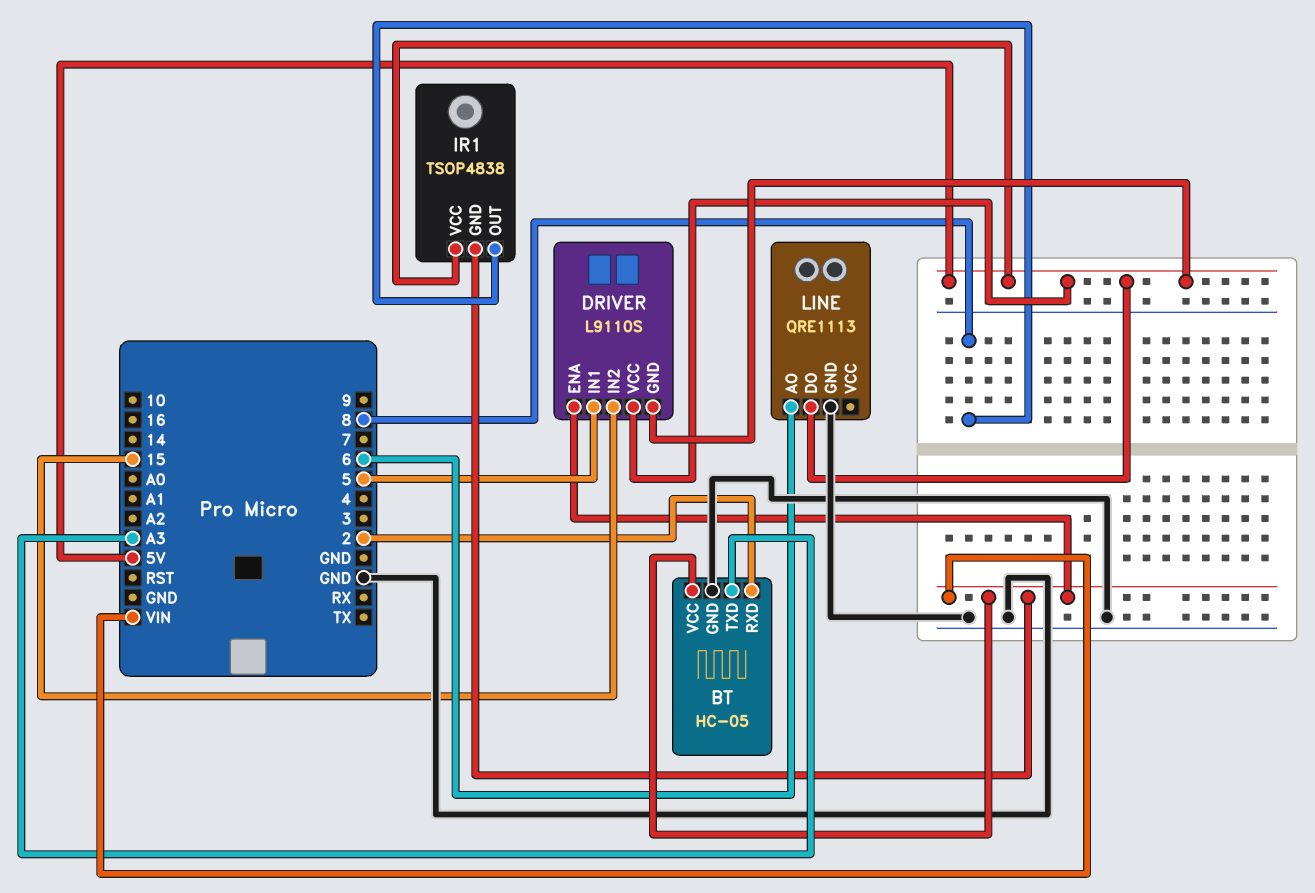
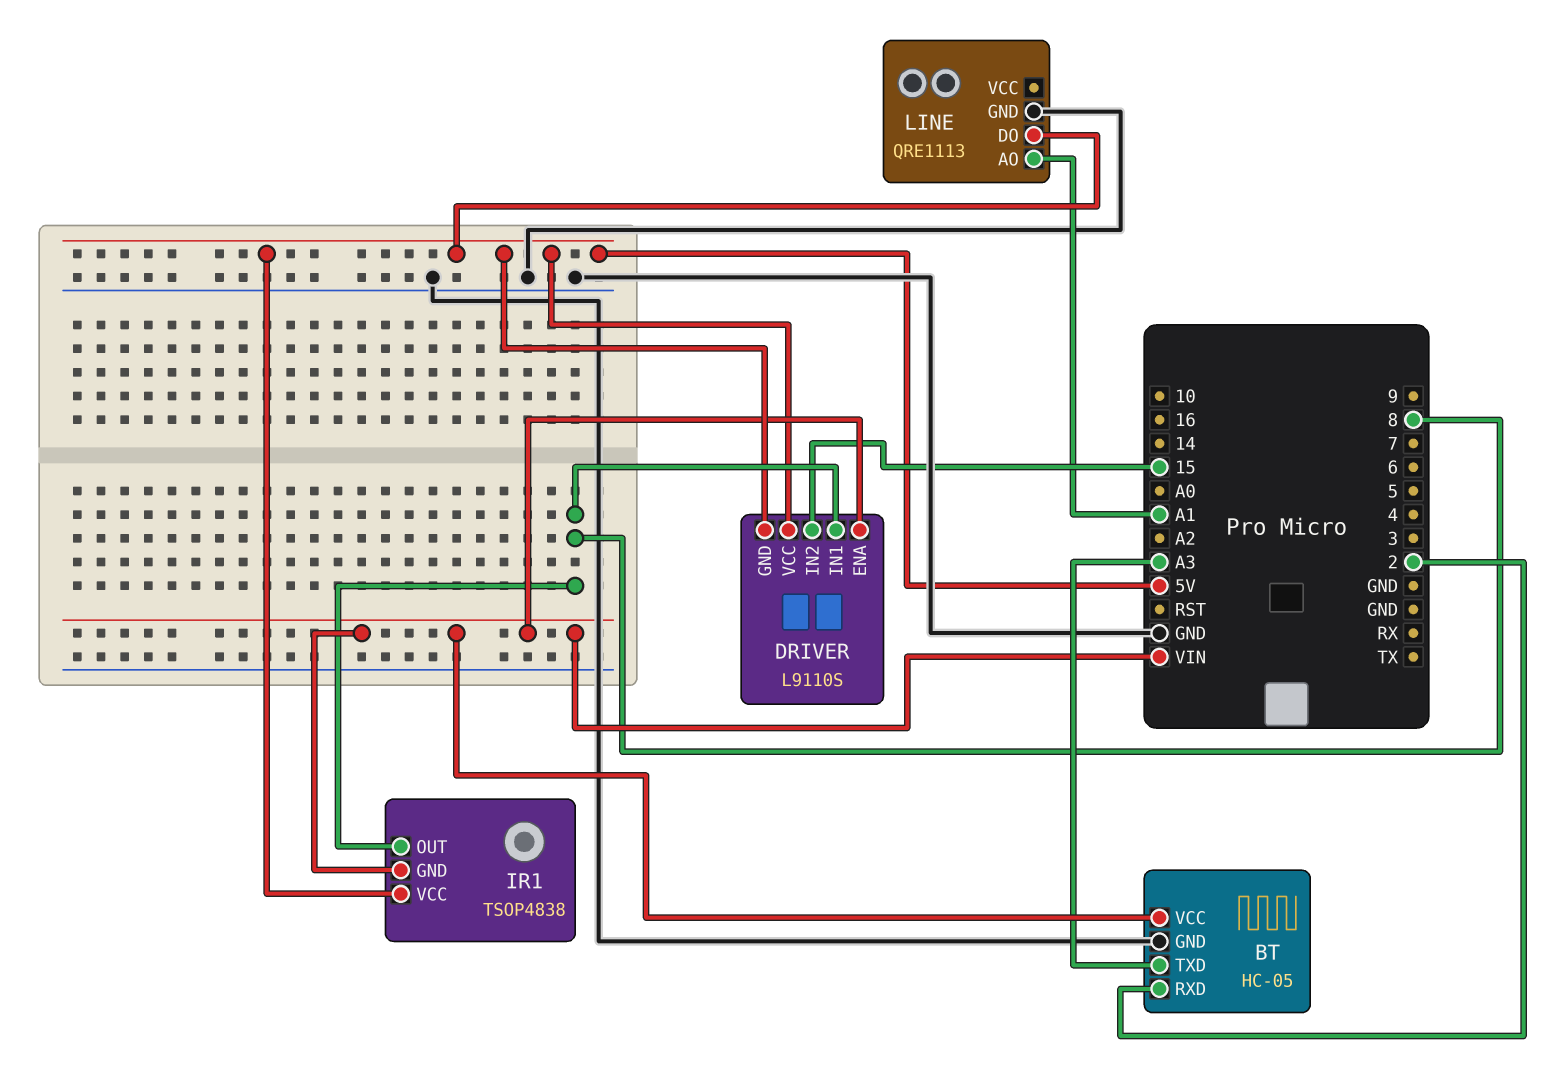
DRIVER pin IN1: 5 -> 8
LINE pin AO: 6 -> A1

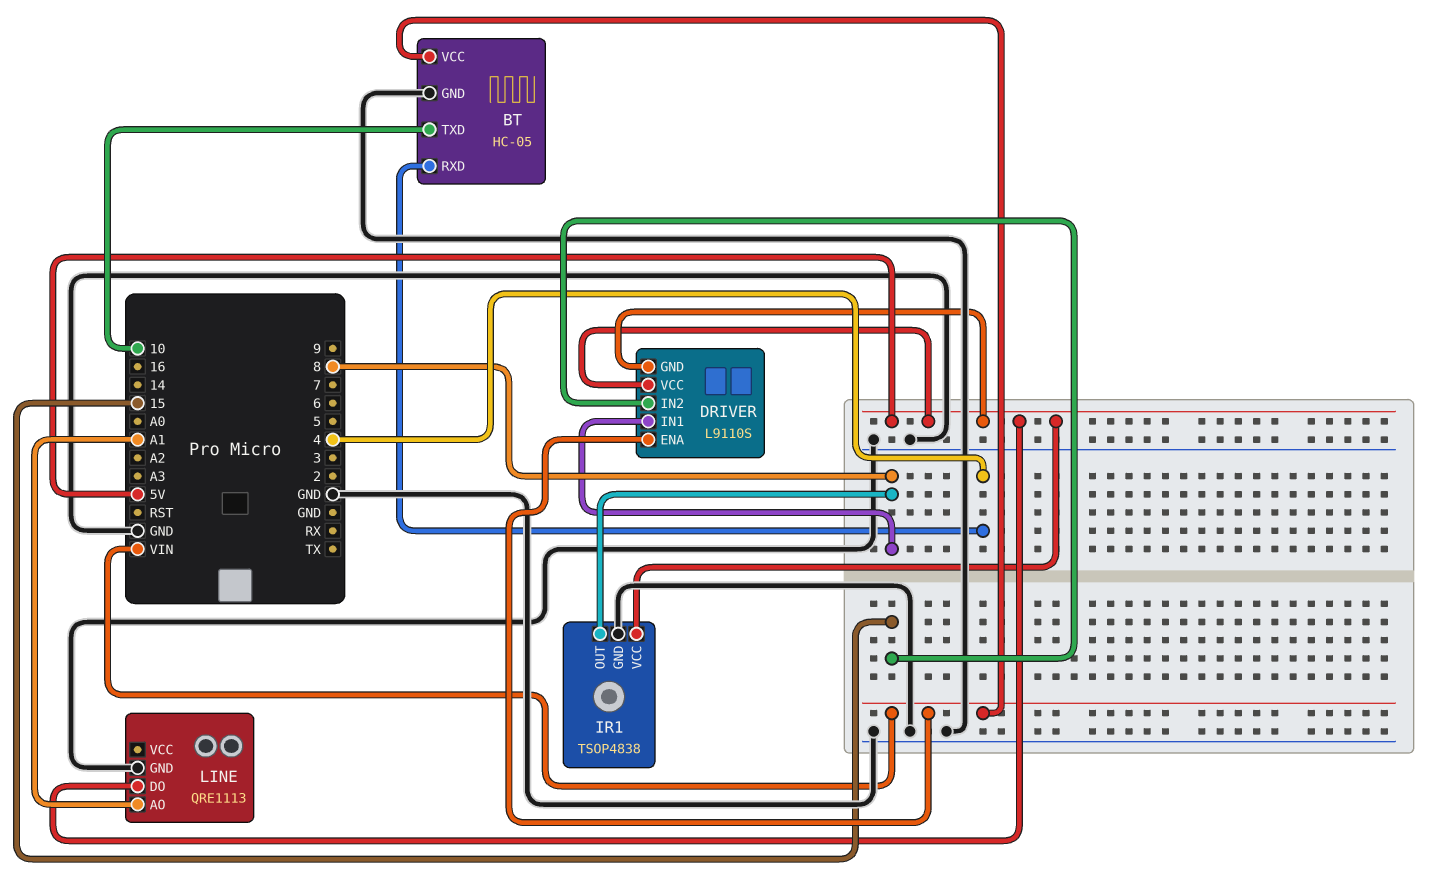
BT pin RXD: 2 -> 4
BT pin TXD: A3 -> 10
IR1 pin GND: VIN -> GND

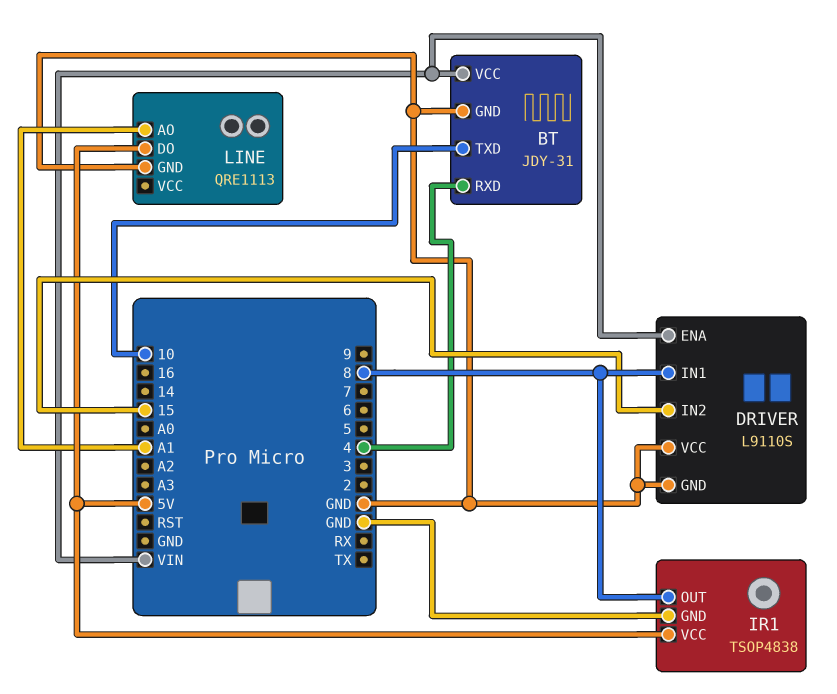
BT: HC-05 -> JDY-31
DRIVER pin GND: 5V -> GND
DRIVER pin VCC: 5V -> GND

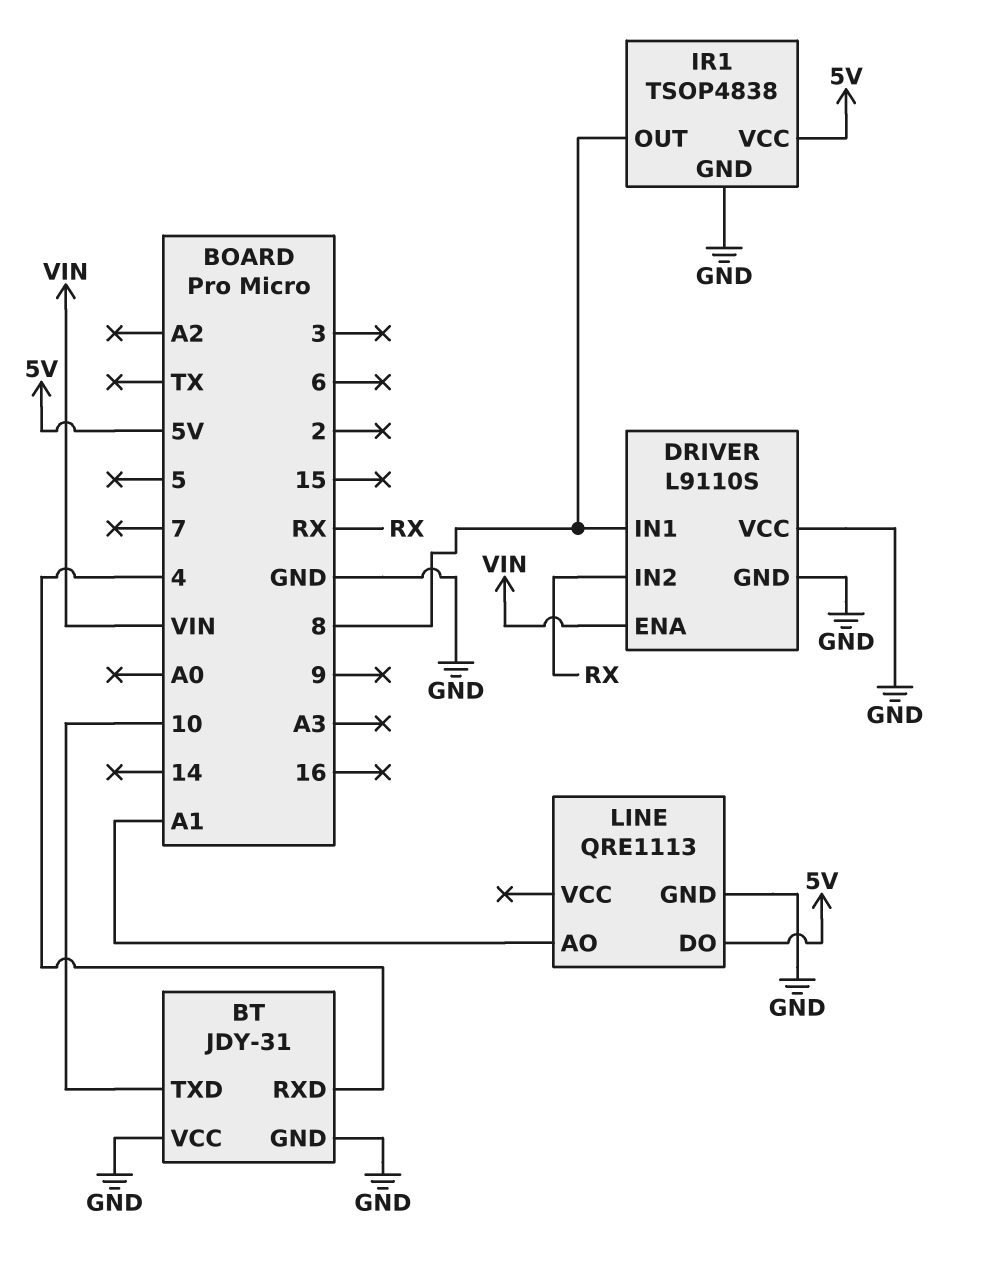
BT pin VCC: VIN -> GND
DRIVER pin IN2: 15 -> RX

